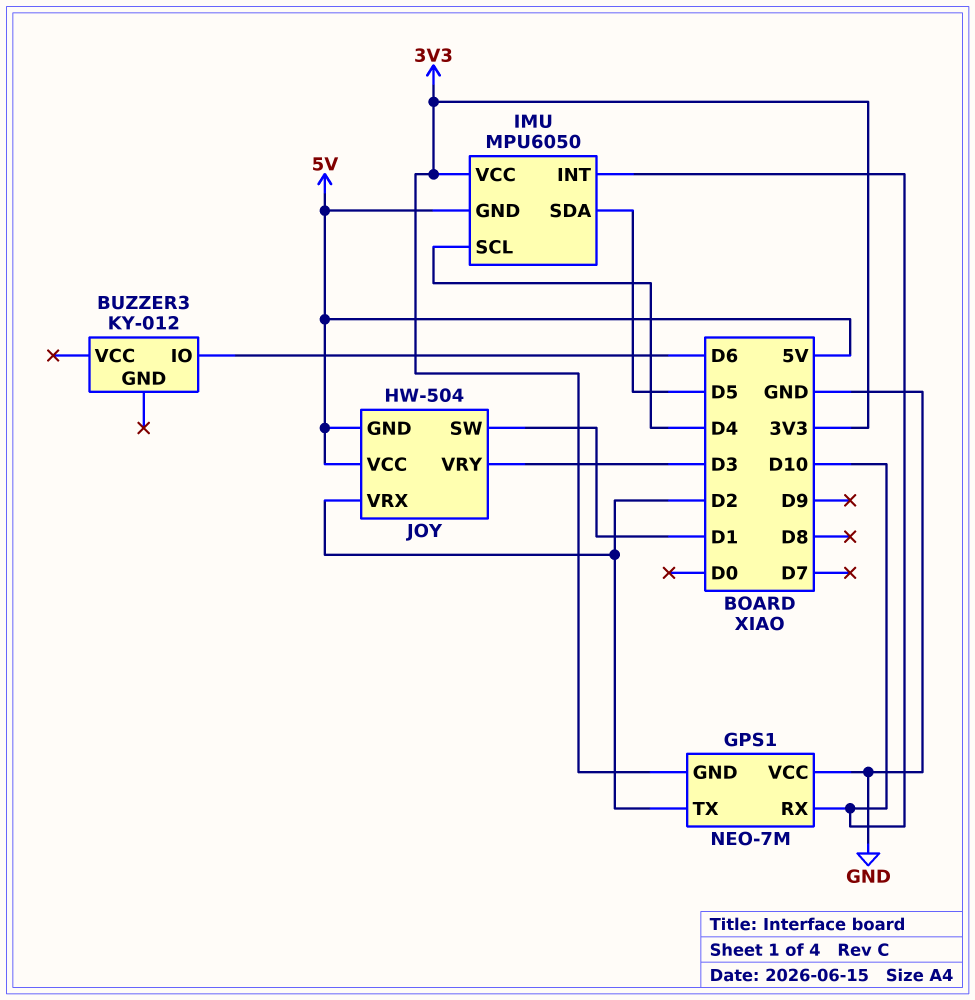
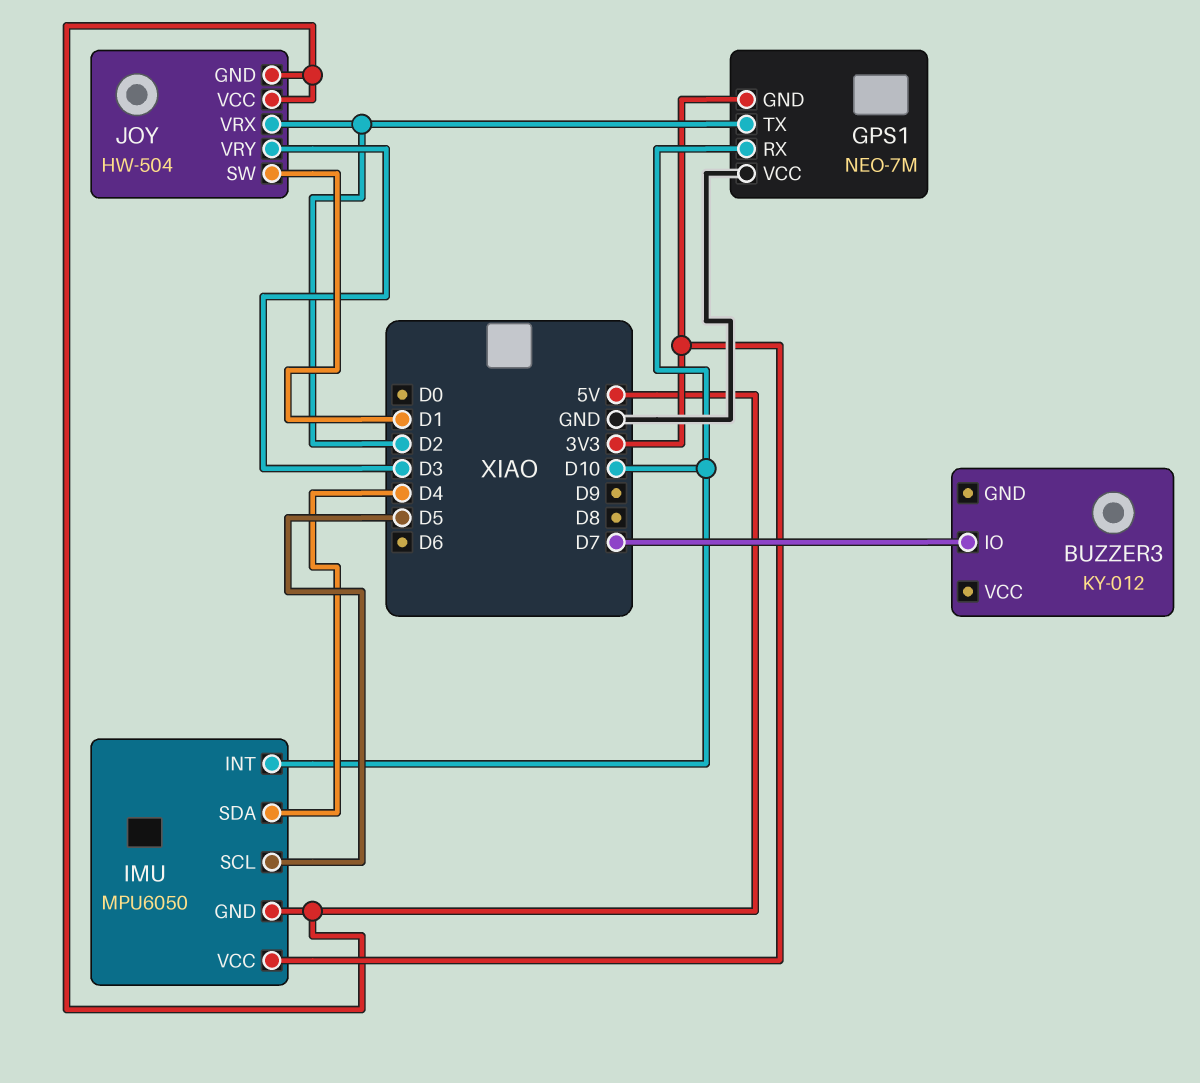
BUZZER3 pin IO: D6 -> D7
IMU pin SCL: D4 -> D5
IMU pin SDA: D5 -> D4

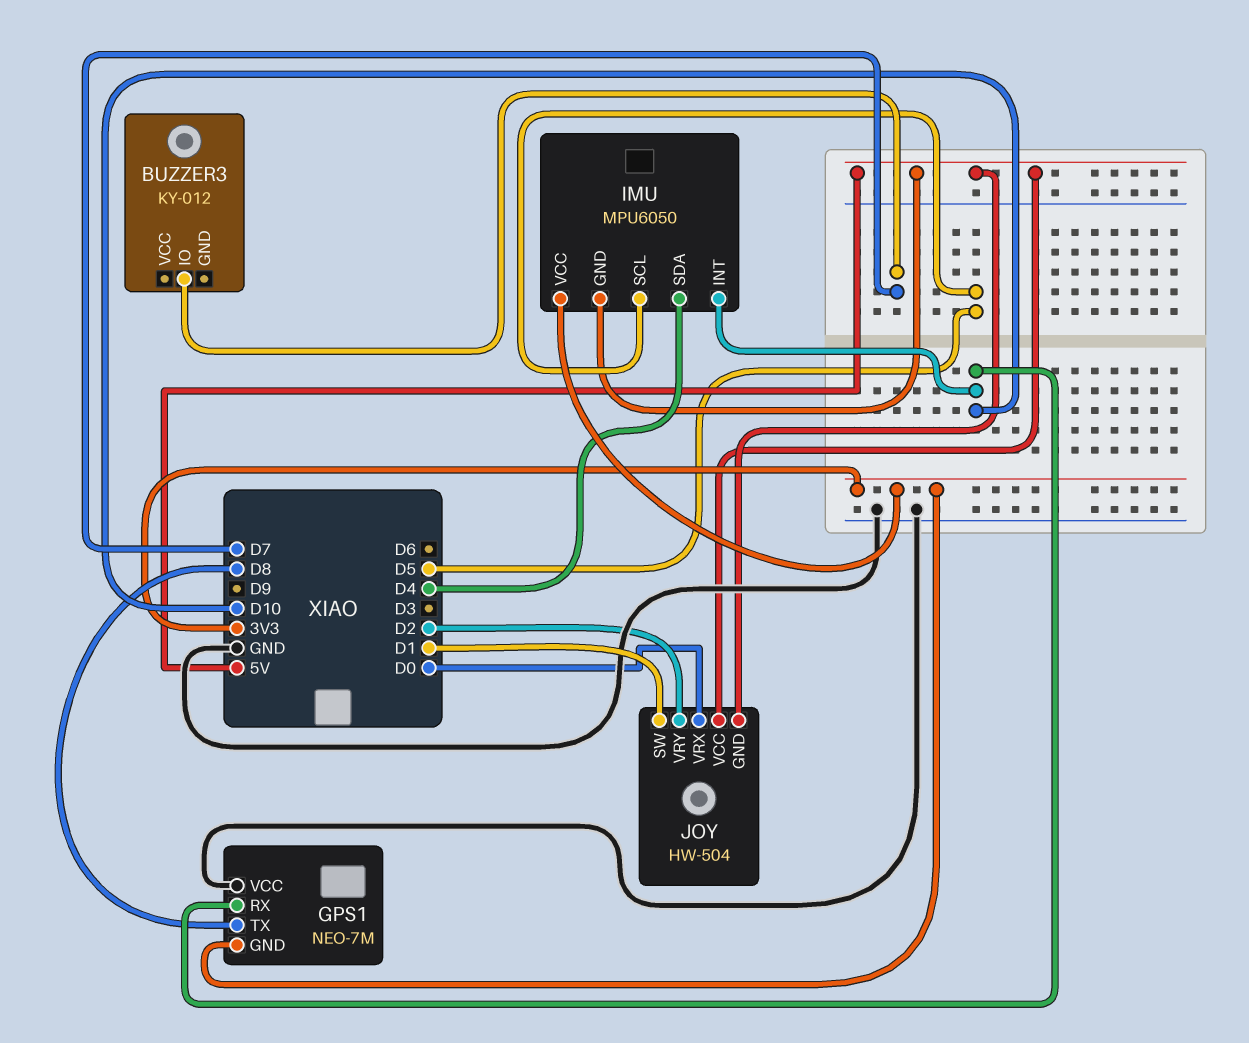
GPS1 pin TX: D2 -> D8
JOY pin VRX: D2 -> D0
JOY pin VRY: D3 -> D2

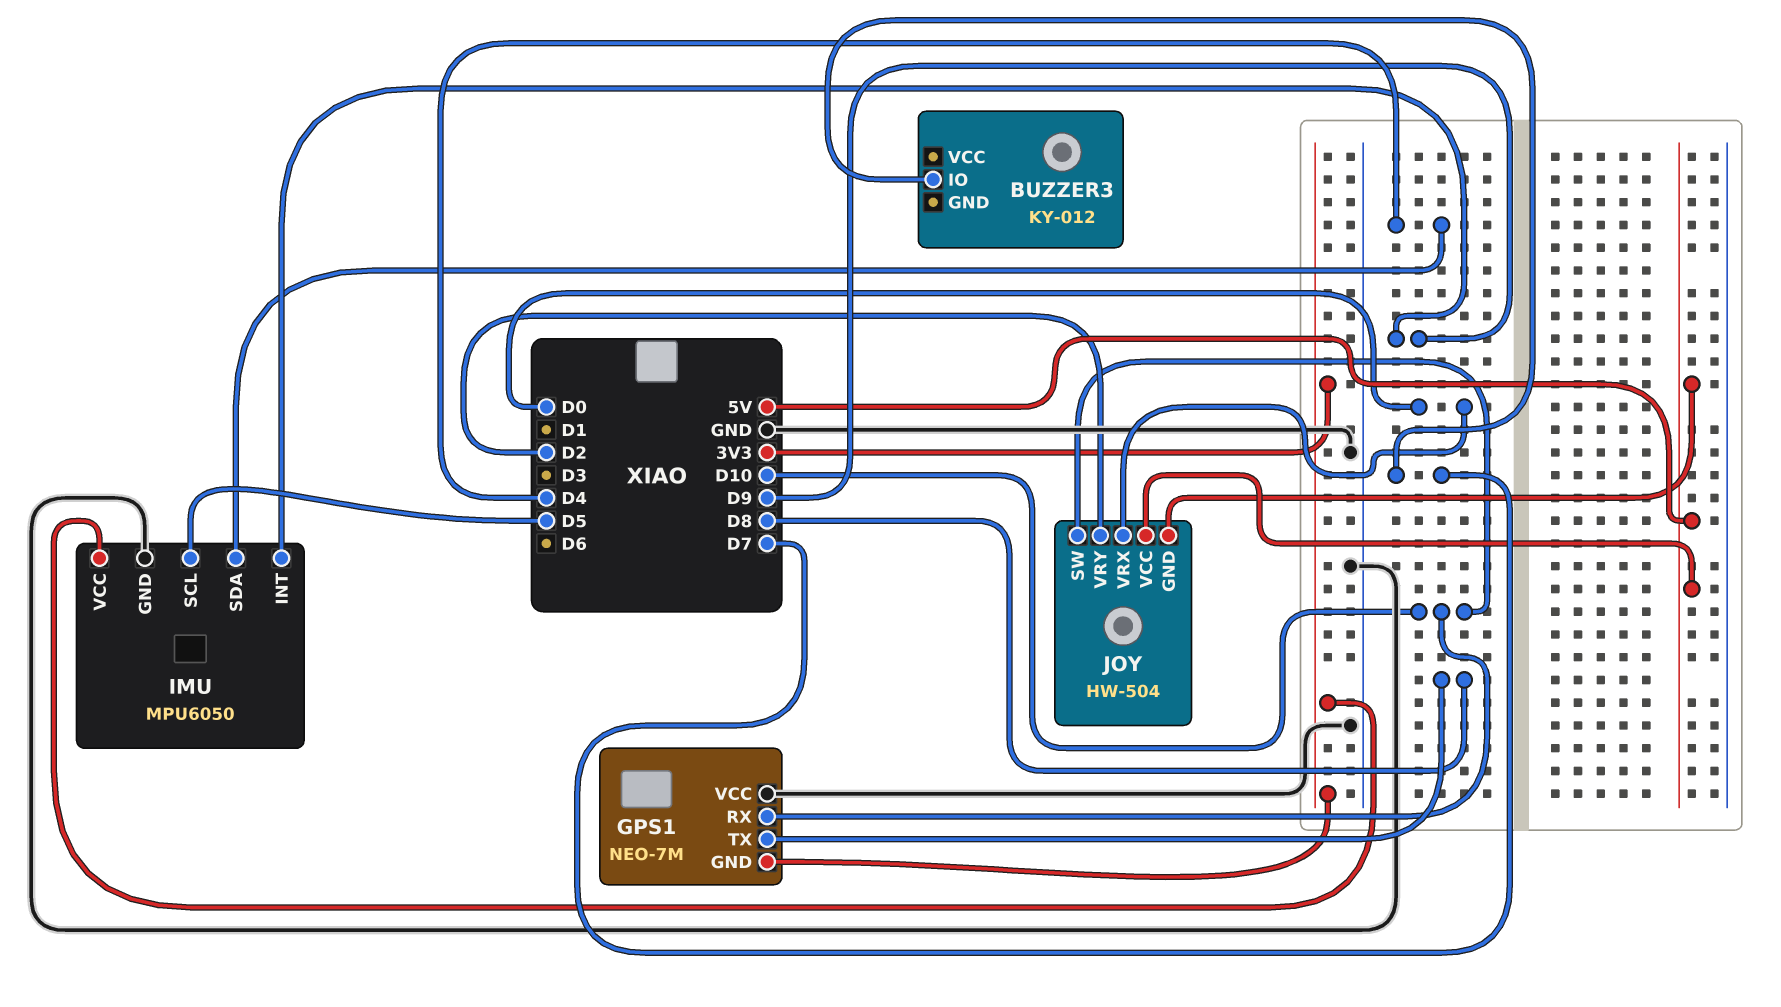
IMU pin GND: 5V -> GND
IMU pin INT: D10 -> D9
JOY pin SW: D1 -> D10

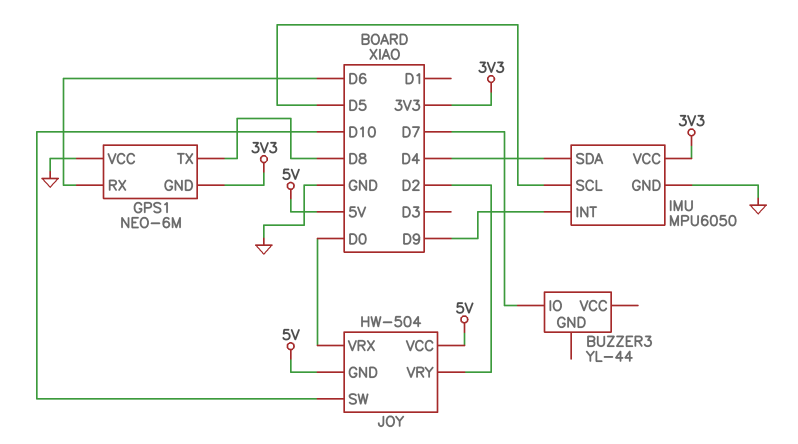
BUZZER3: KY-012 -> YL-44
GPS1: NEO-7M -> NEO-6M
GPS1 pin RX: D10 -> D6

